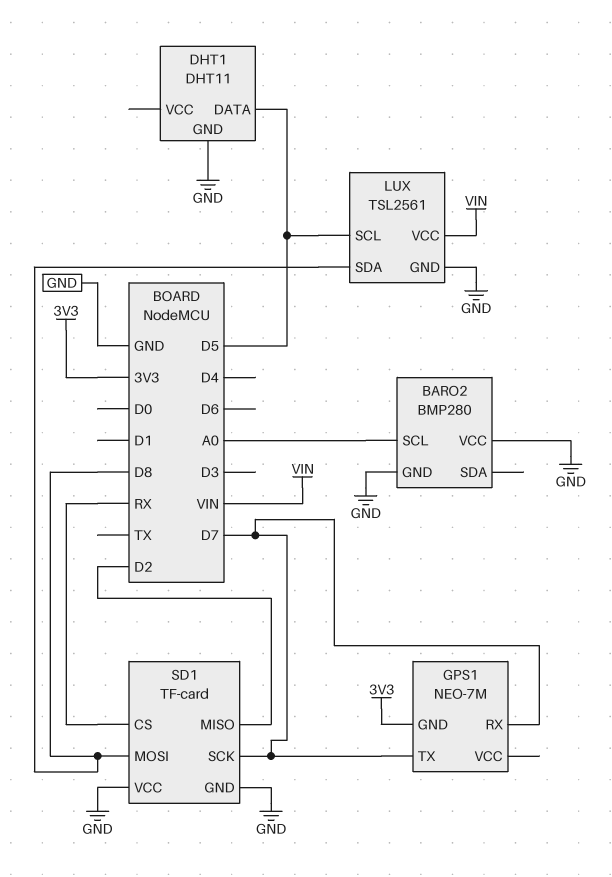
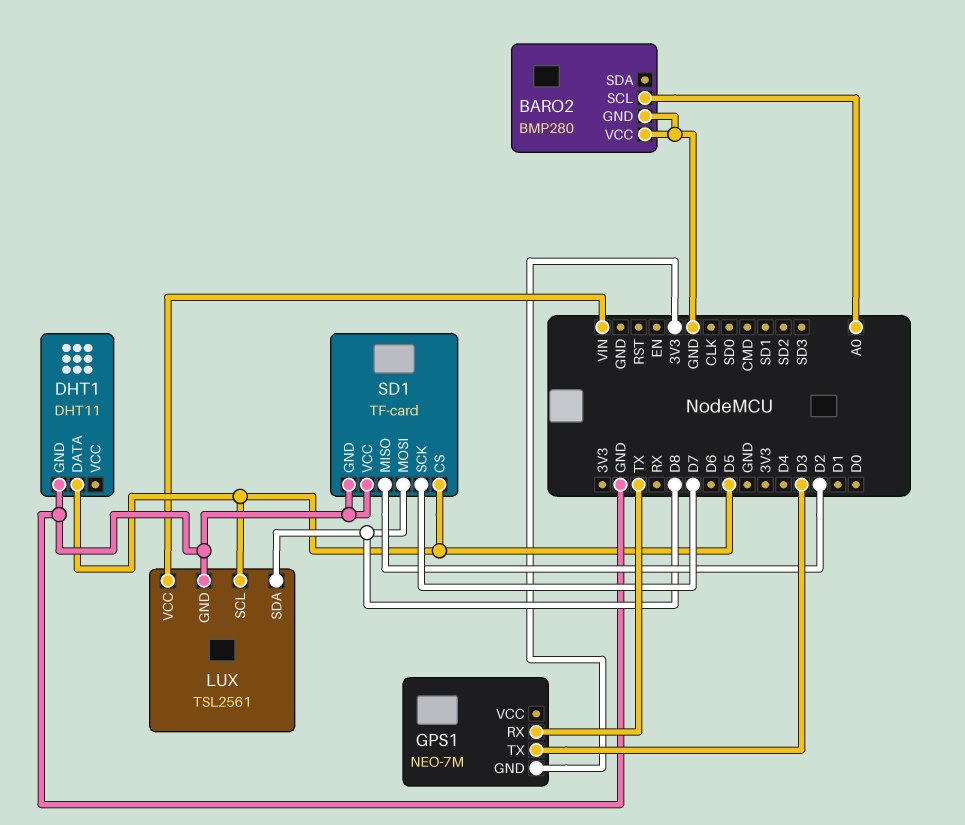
GPS1 pin RX: D7 -> TX
GPS1 pin TX: D7 -> D3
SD1 pin CS: RX -> D5

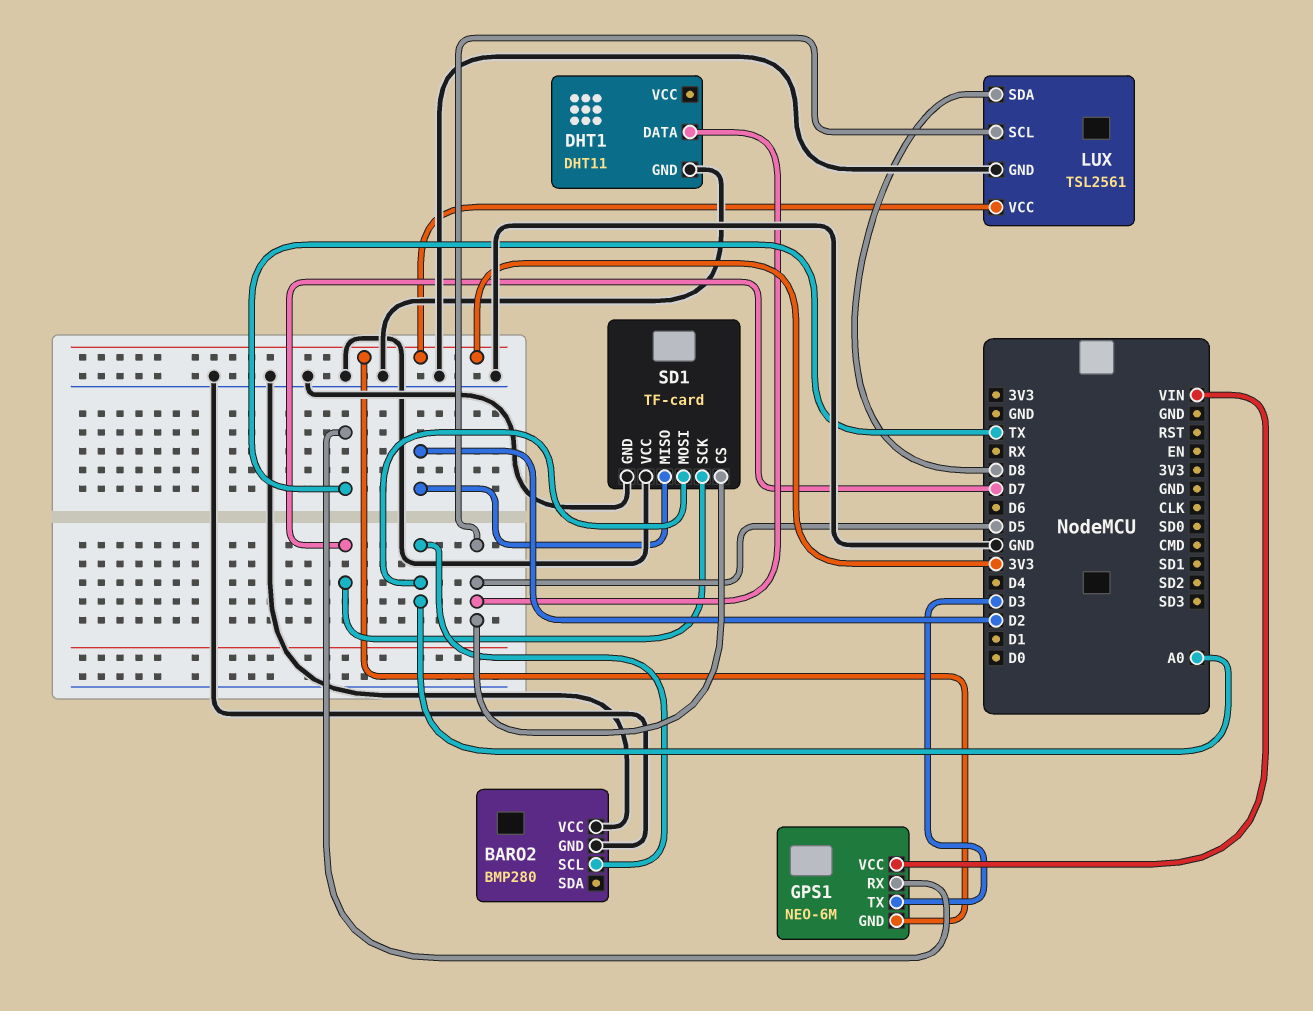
GPS1: NEO-7M -> NEO-6M
GPS1 pin VCC: none -> VIN
LUX pin VCC: VIN -> 3V3
SD1 pin MOSI: D8 -> A0

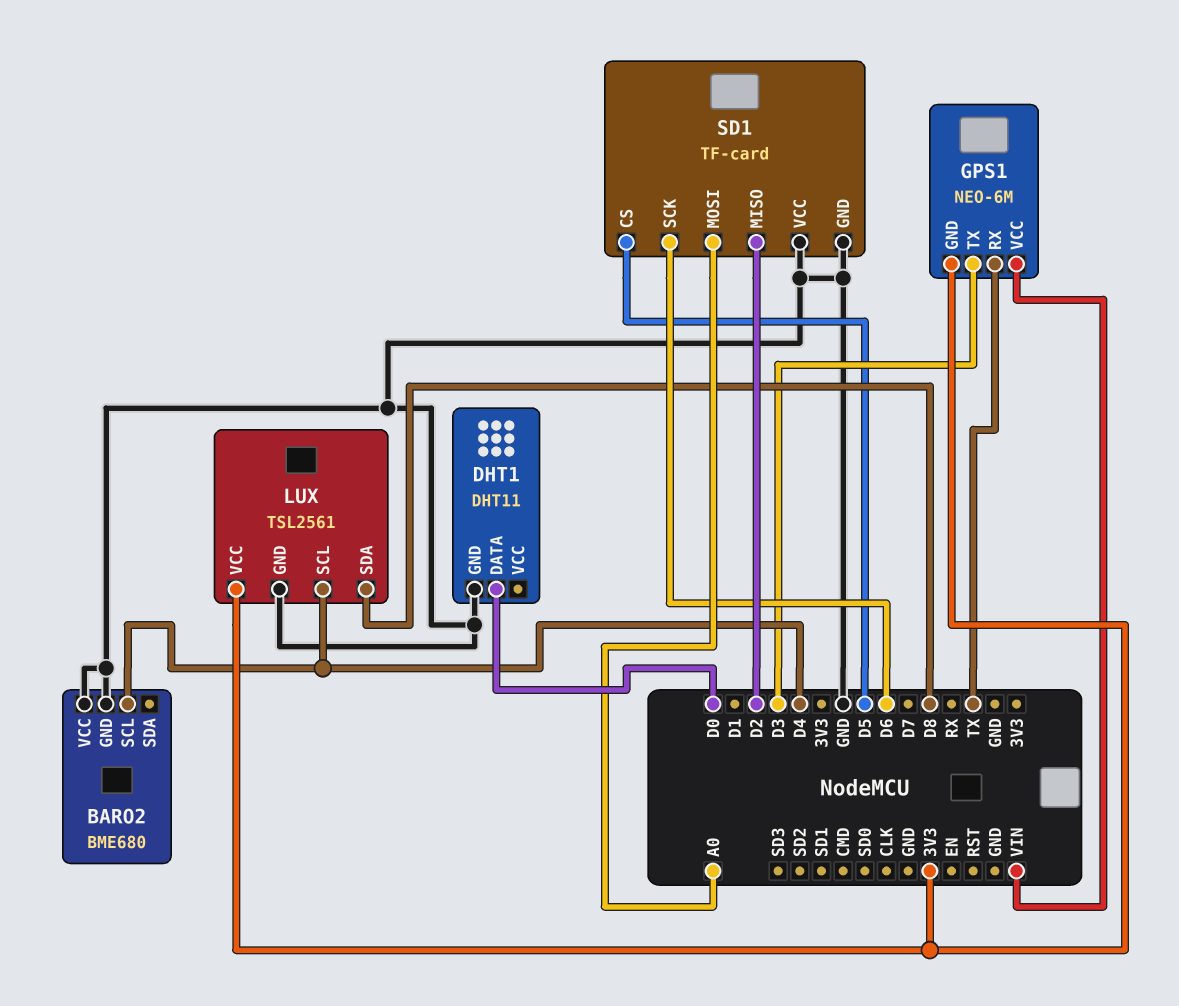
BARO2: BMP280 -> BME680
BARO2 pin SCL: A0 -> D4
DHT1 pin DATA: D5 -> D0
LUX pin SCL: D5 -> D4
SD1 pin SCK: D7 -> D6

